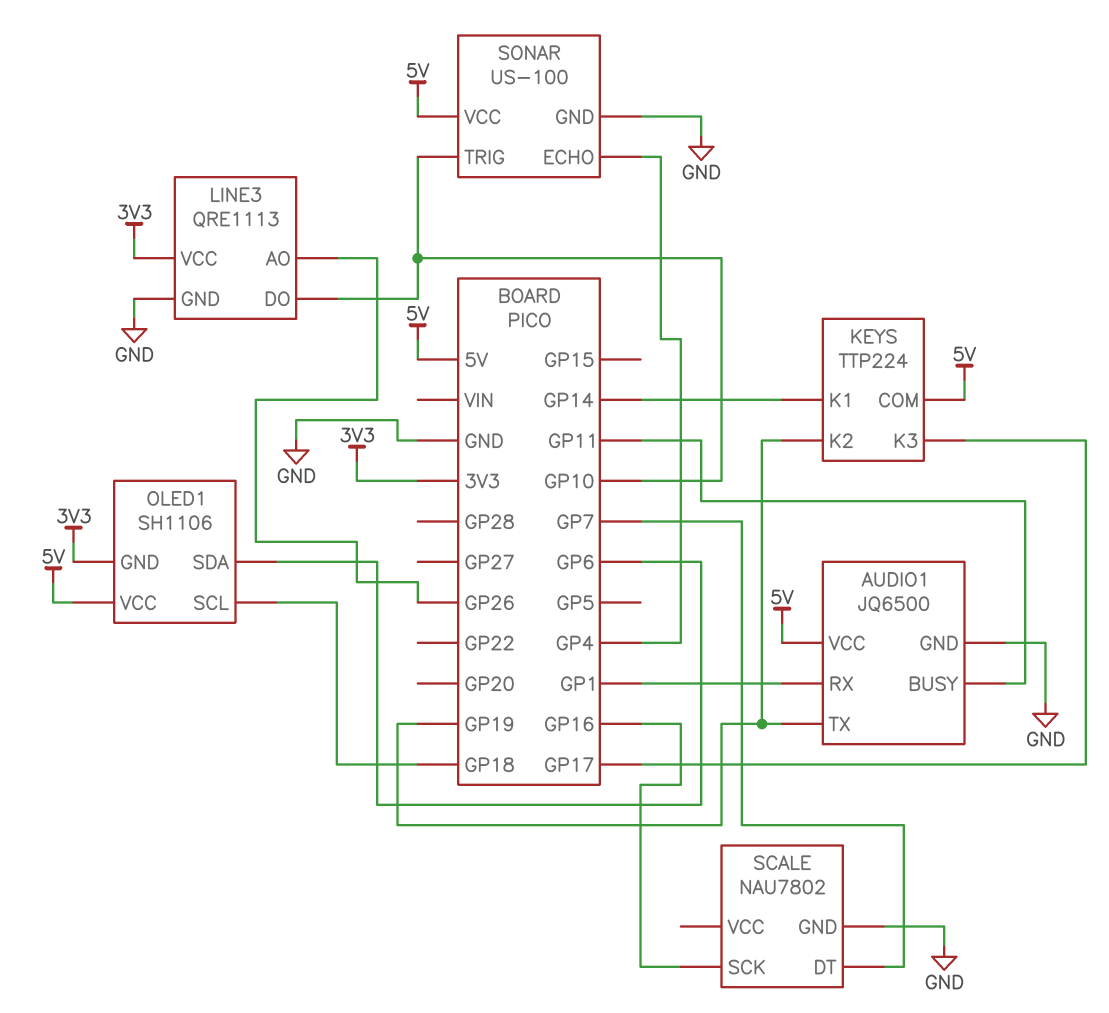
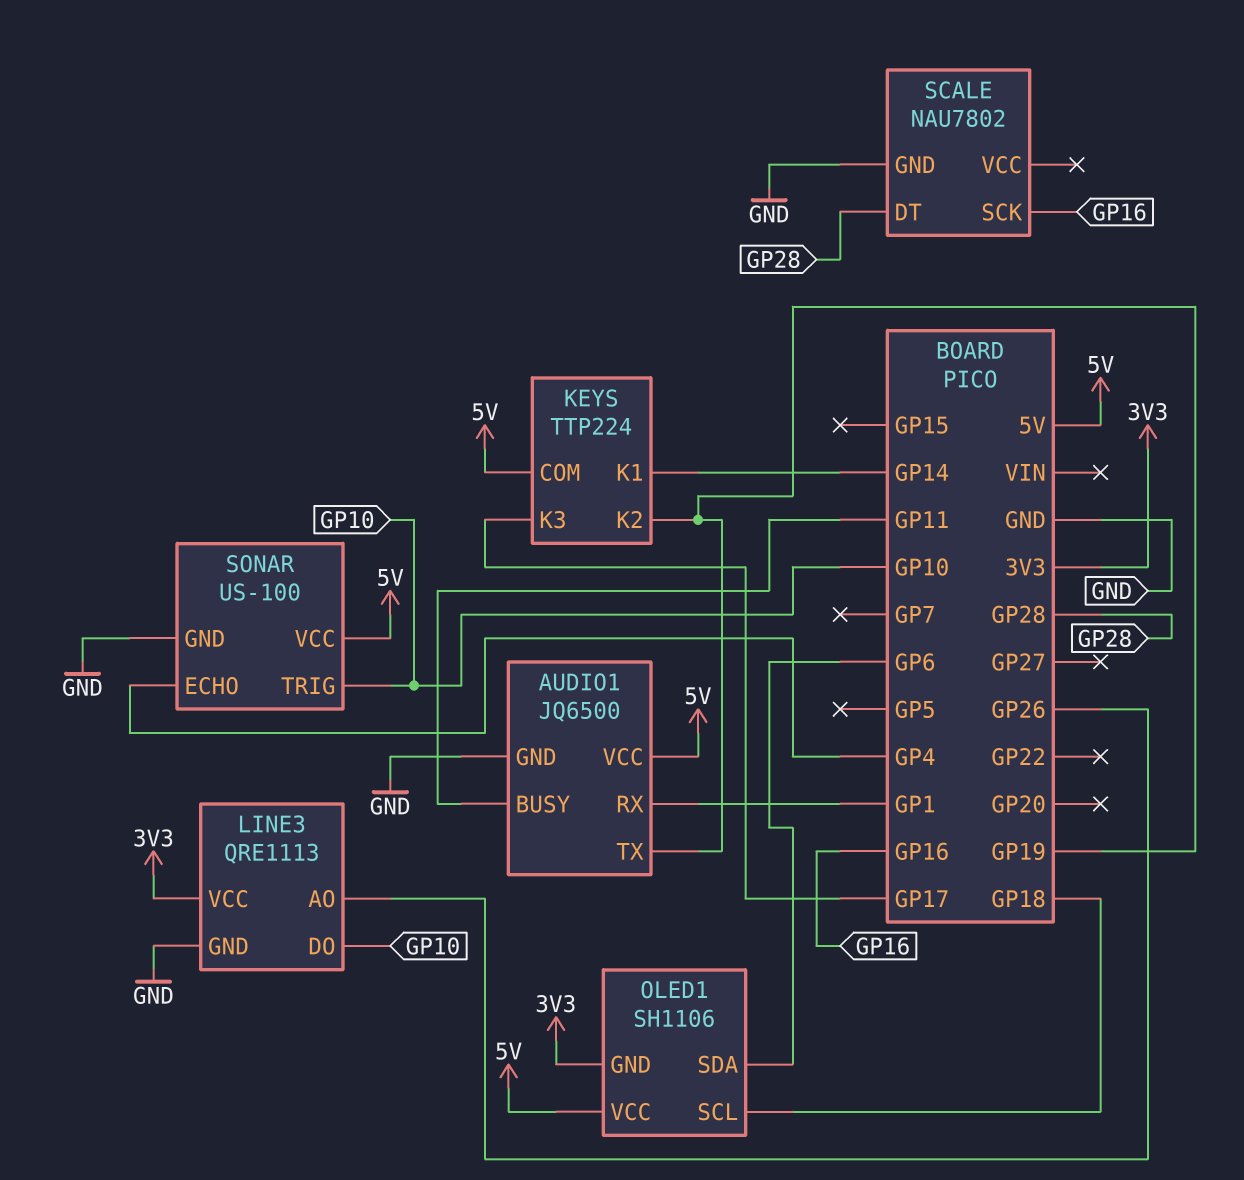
SCALE pin DT: GP7 -> GP28

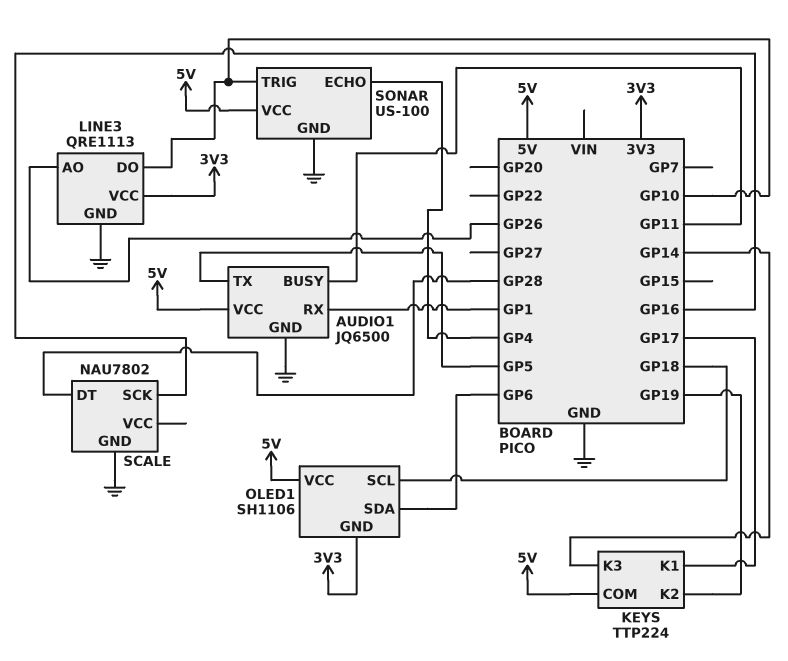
AUDIO1 pin TX: GP19 -> GP5
KEYS pin K1: GP14 -> GP17
KEYS pin K3: GP17 -> GP14

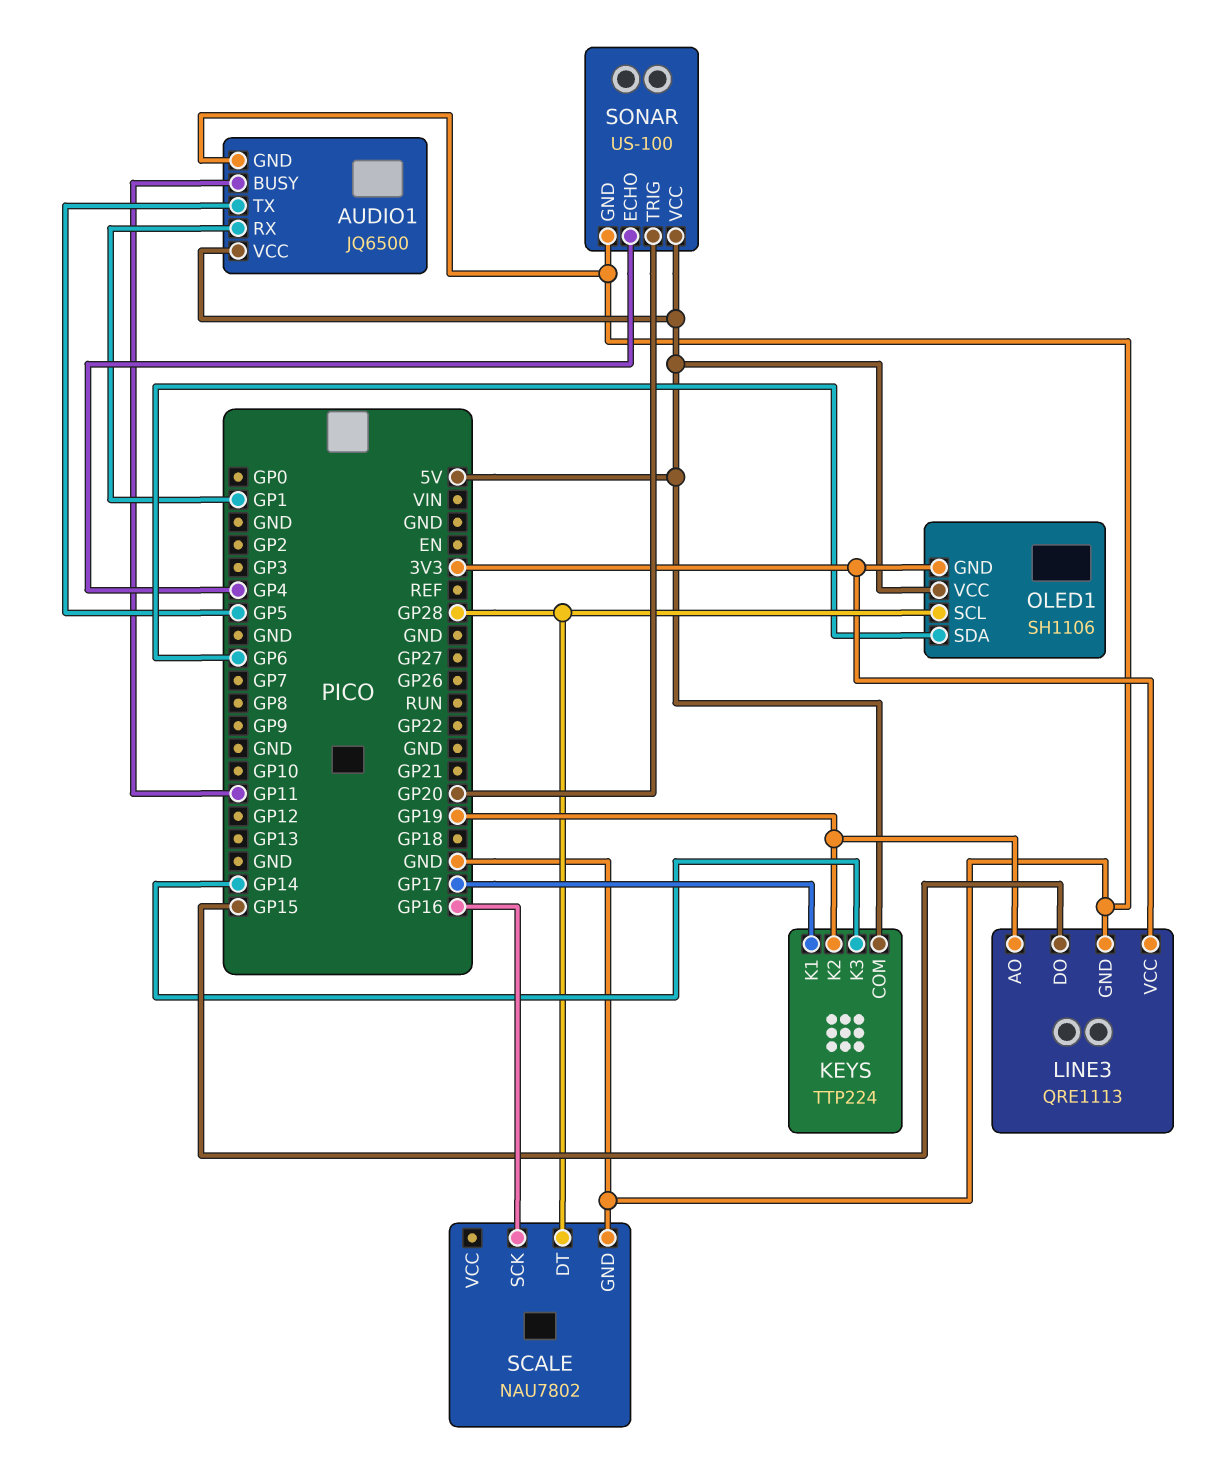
LINE3 pin AO: GP26 -> GP19
LINE3 pin DO: GP10 -> GP15
OLED1 pin SCL: GP18 -> GP28
SONAR pin TRIG: GP10 -> GP20

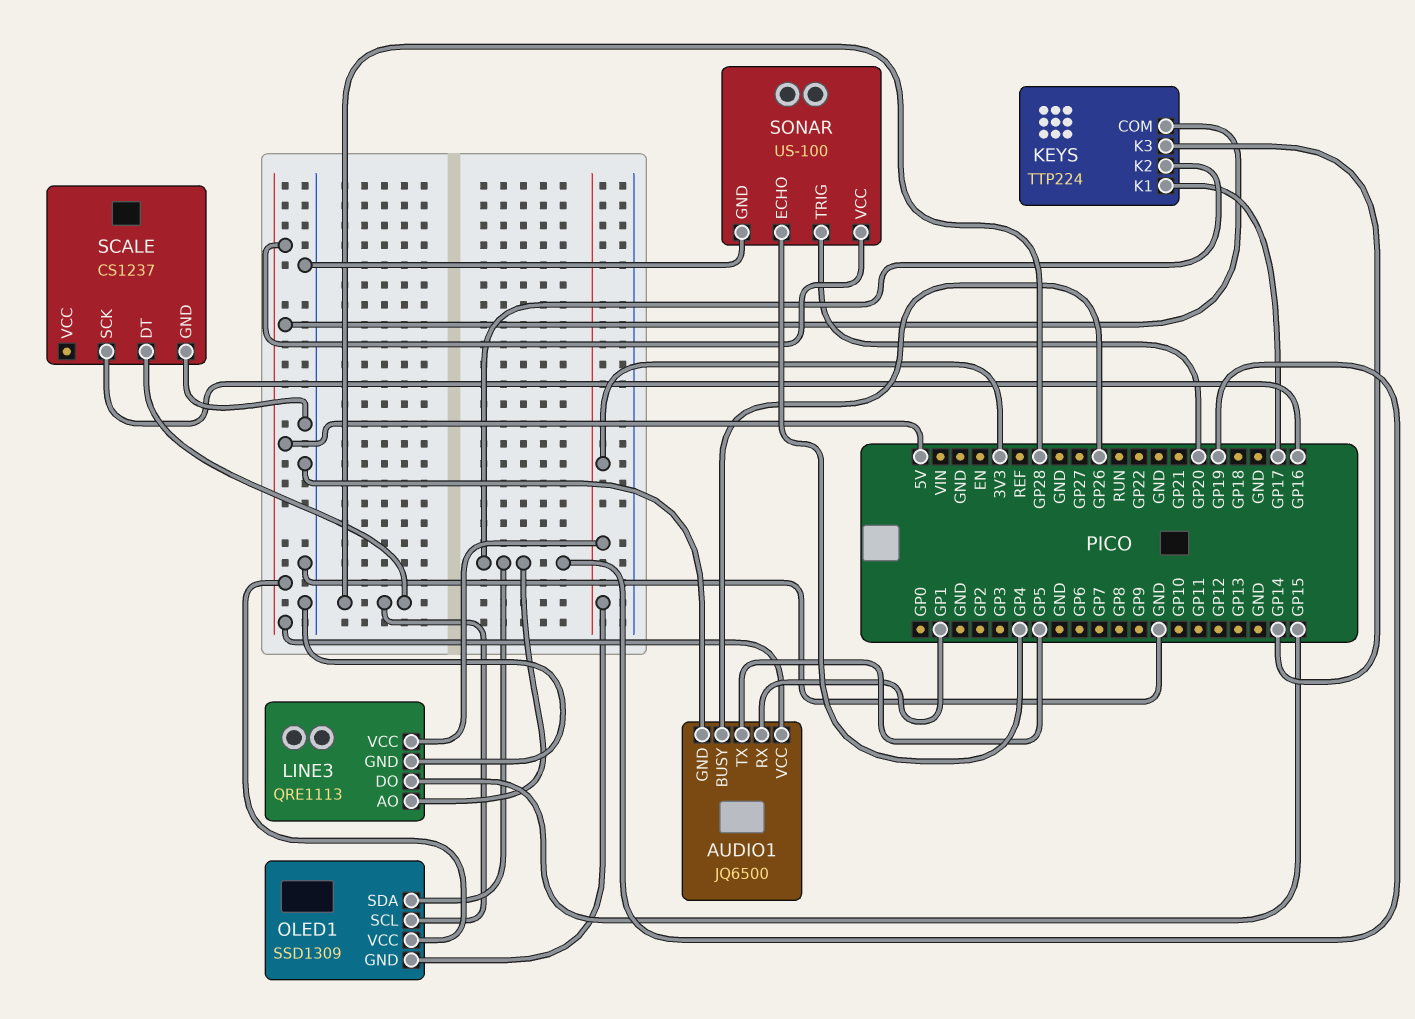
AUDIO1 pin BUSY: GP11 -> GP26
OLED1: SH1106 -> SSD1309
OLED1 pin SDA: GP6 -> GP19
SCALE: NAU7802 -> CS1237

